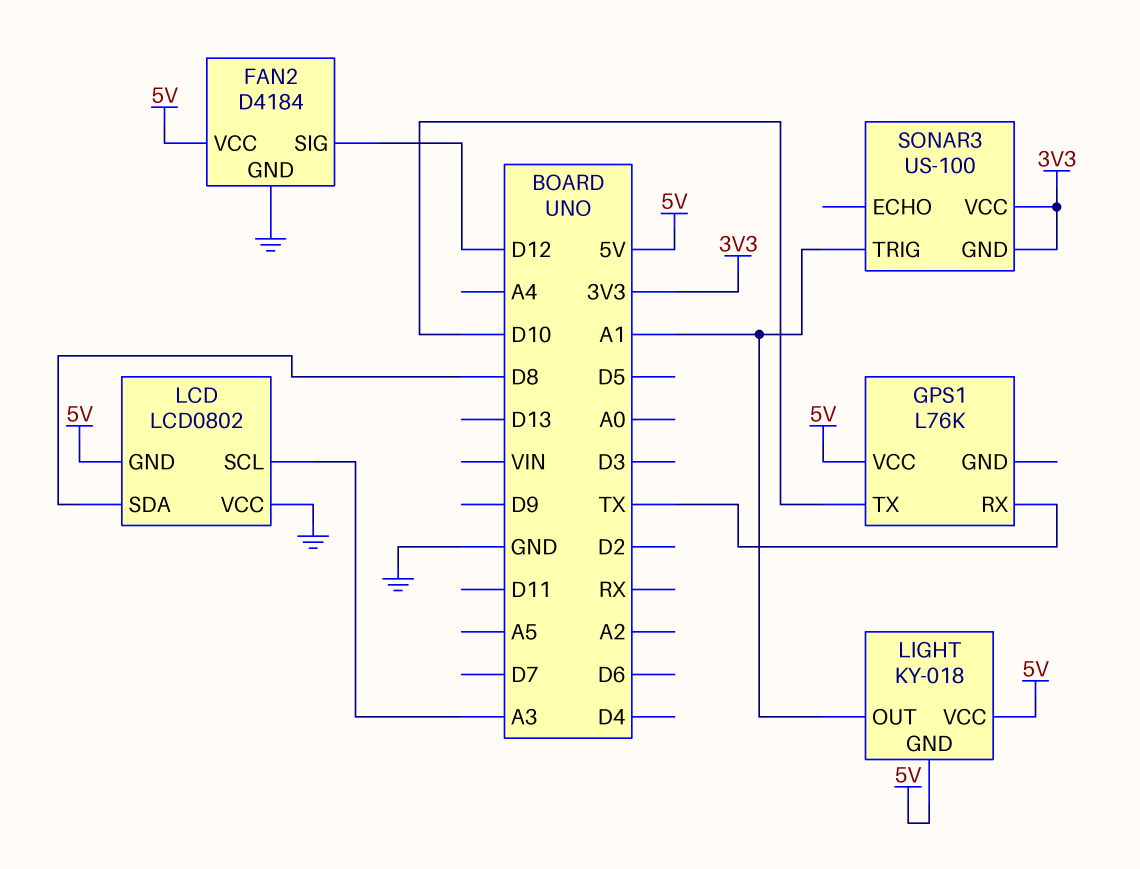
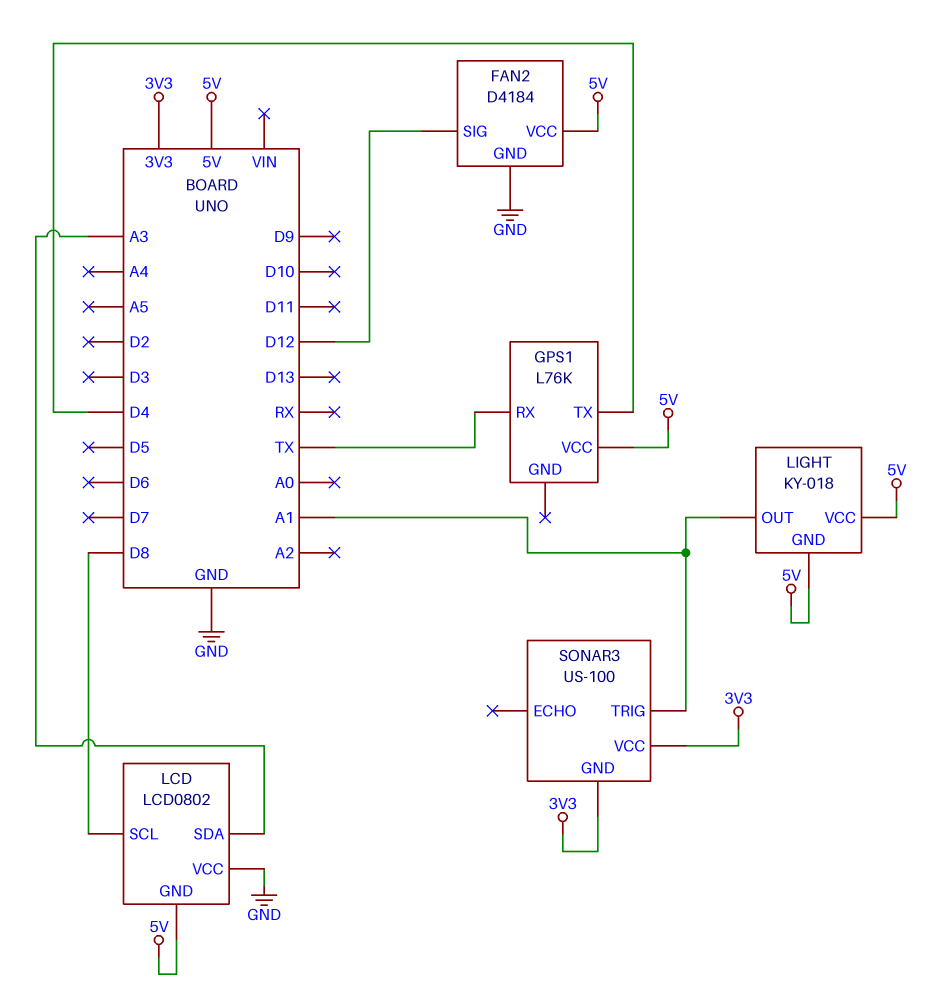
GPS1 pin TX: D10 -> D4
LCD pin SCL: A3 -> D8
LCD pin SDA: D8 -> A3

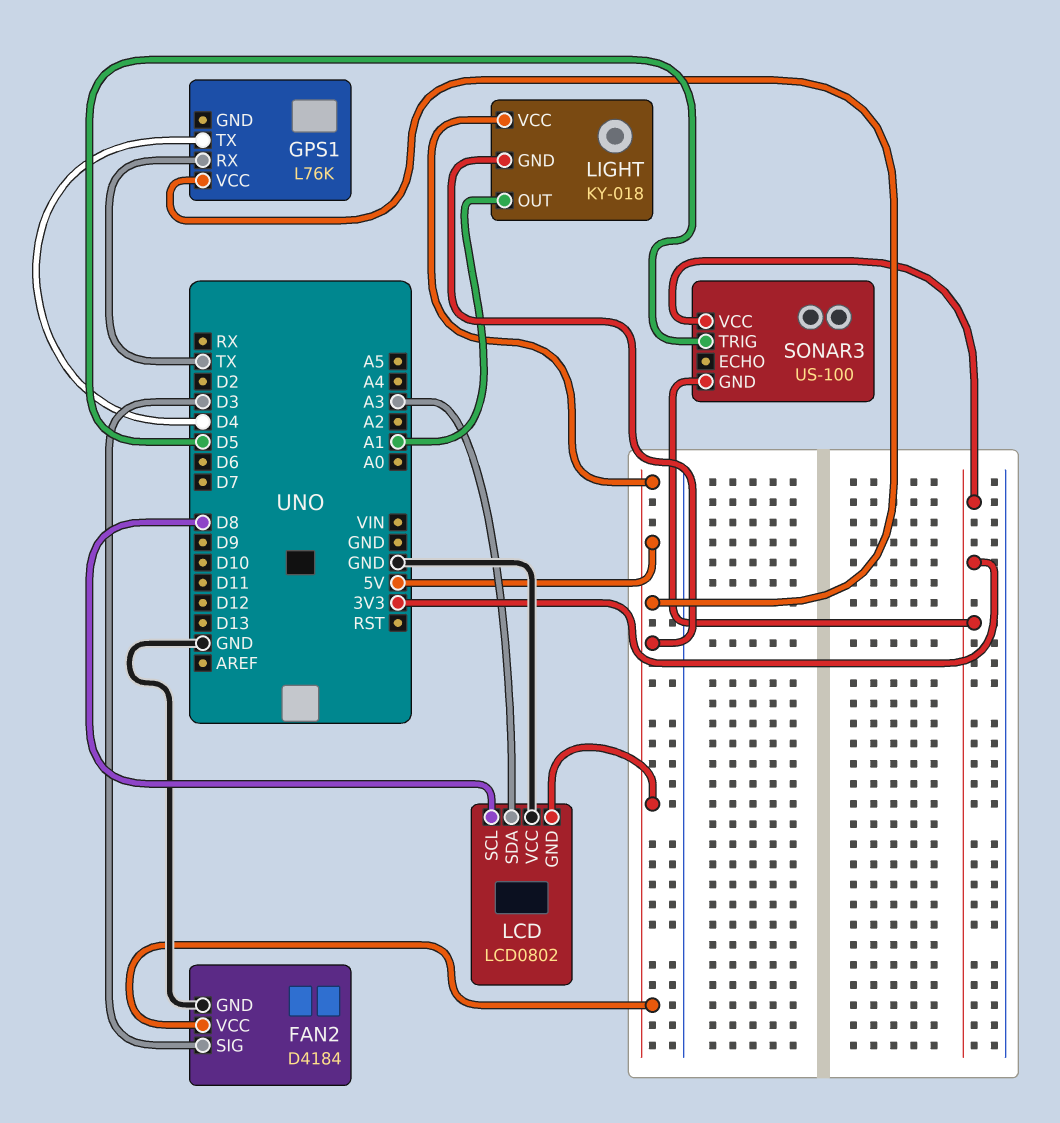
FAN2 pin SIG: D12 -> D3
SONAR3 pin TRIG: A1 -> D5

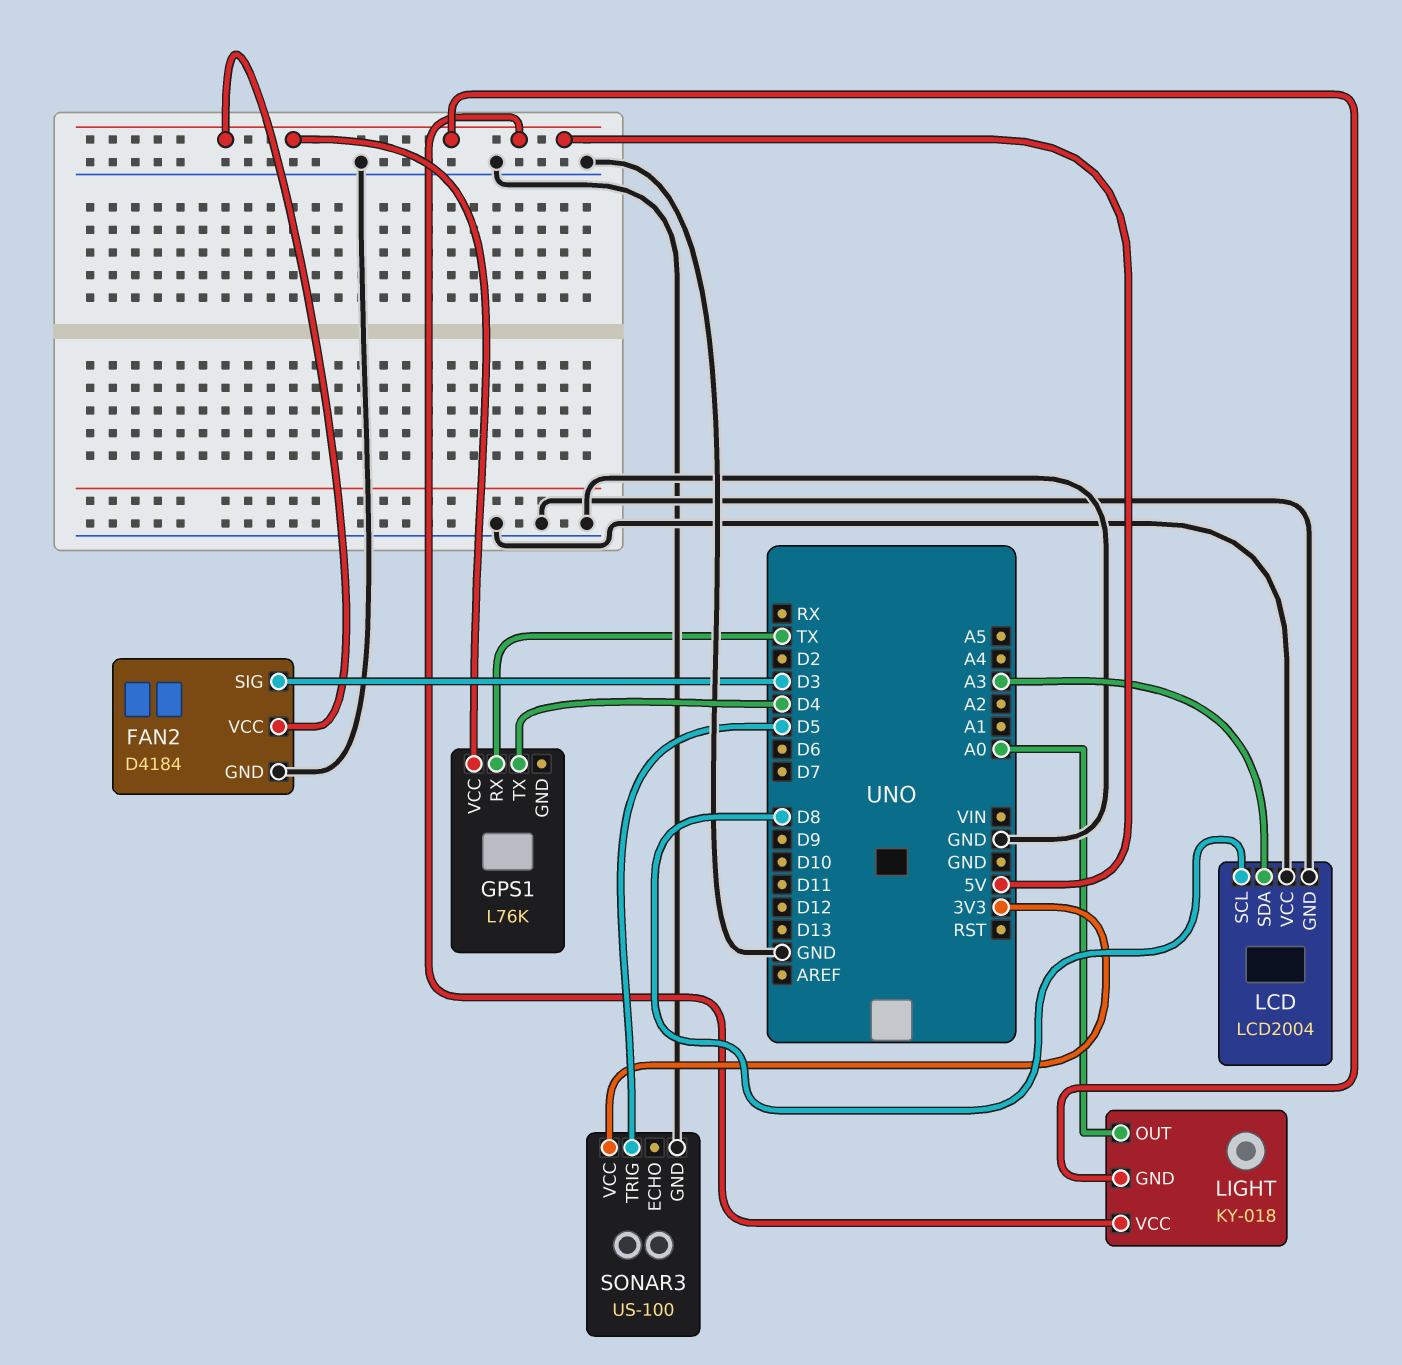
LCD: LCD0802 -> LCD2004
LCD pin GND: 5V -> GND
LIGHT pin OUT: A1 -> A0
SONAR3 pin GND: 3V3 -> GND

